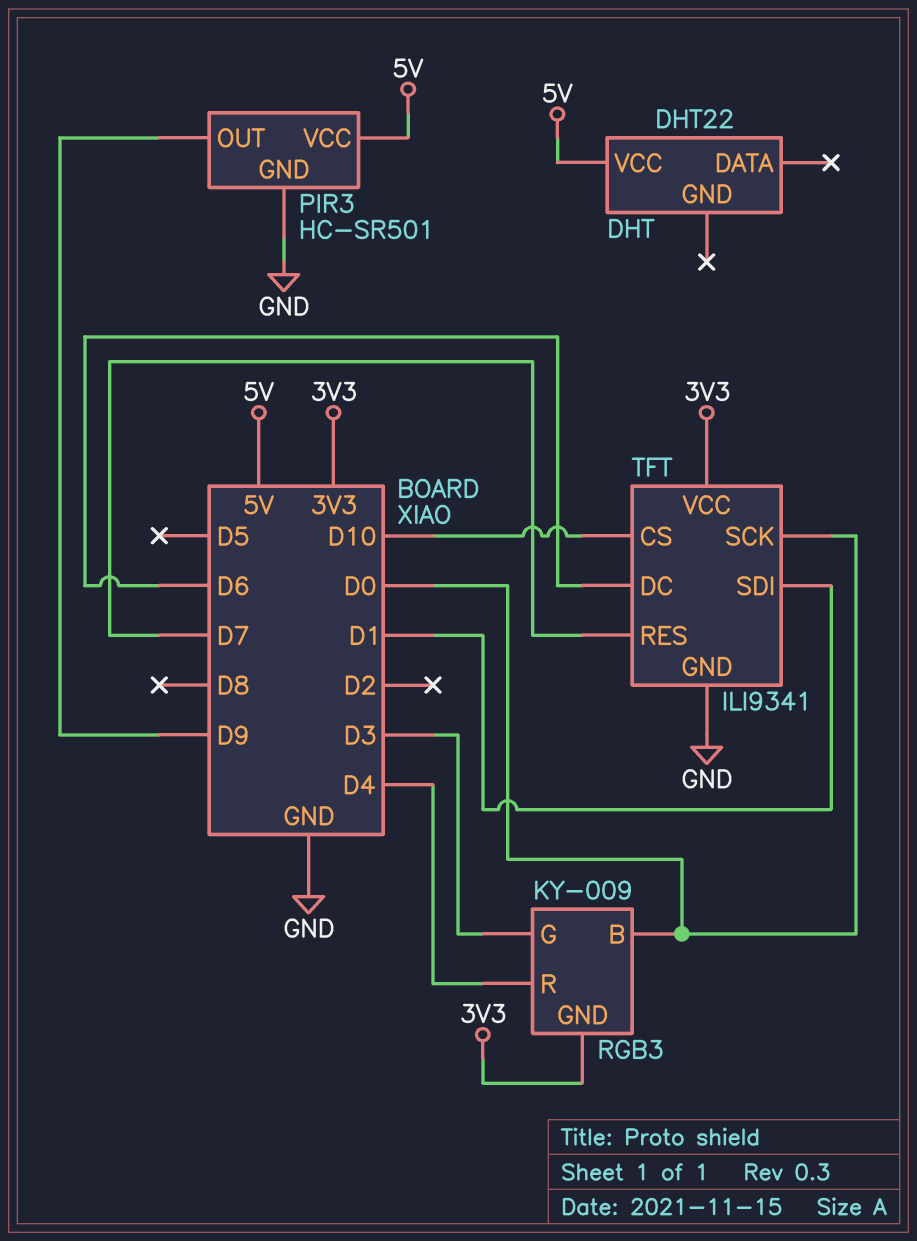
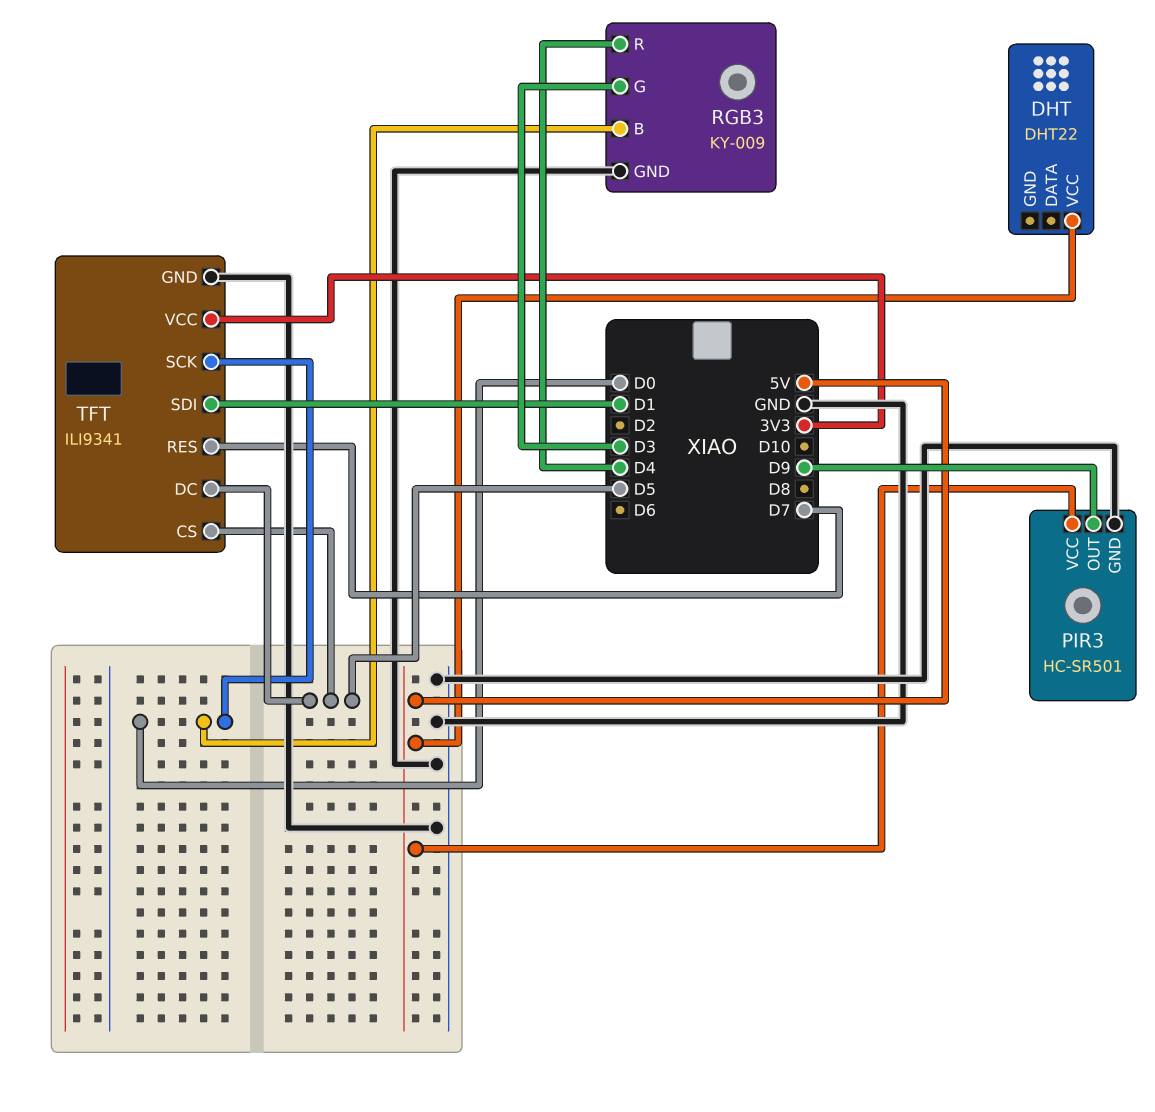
RGB3 pin GND: 3V3 -> GND
TFT pin CS: D10 -> D5
TFT pin DC: D6 -> D5

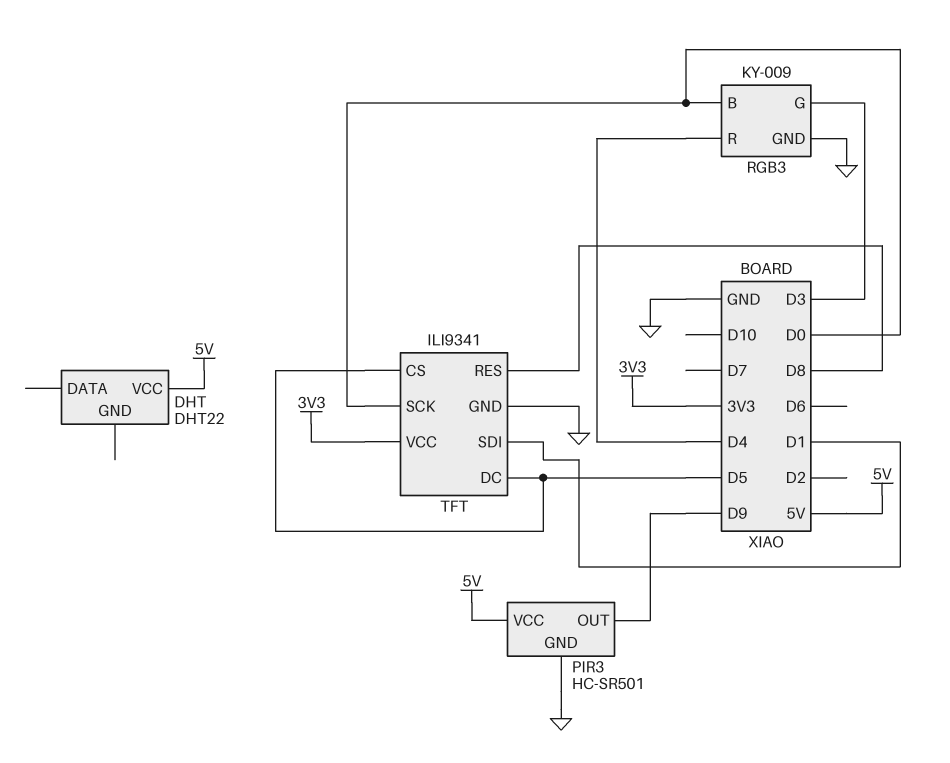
TFT pin RES: D7 -> D8

